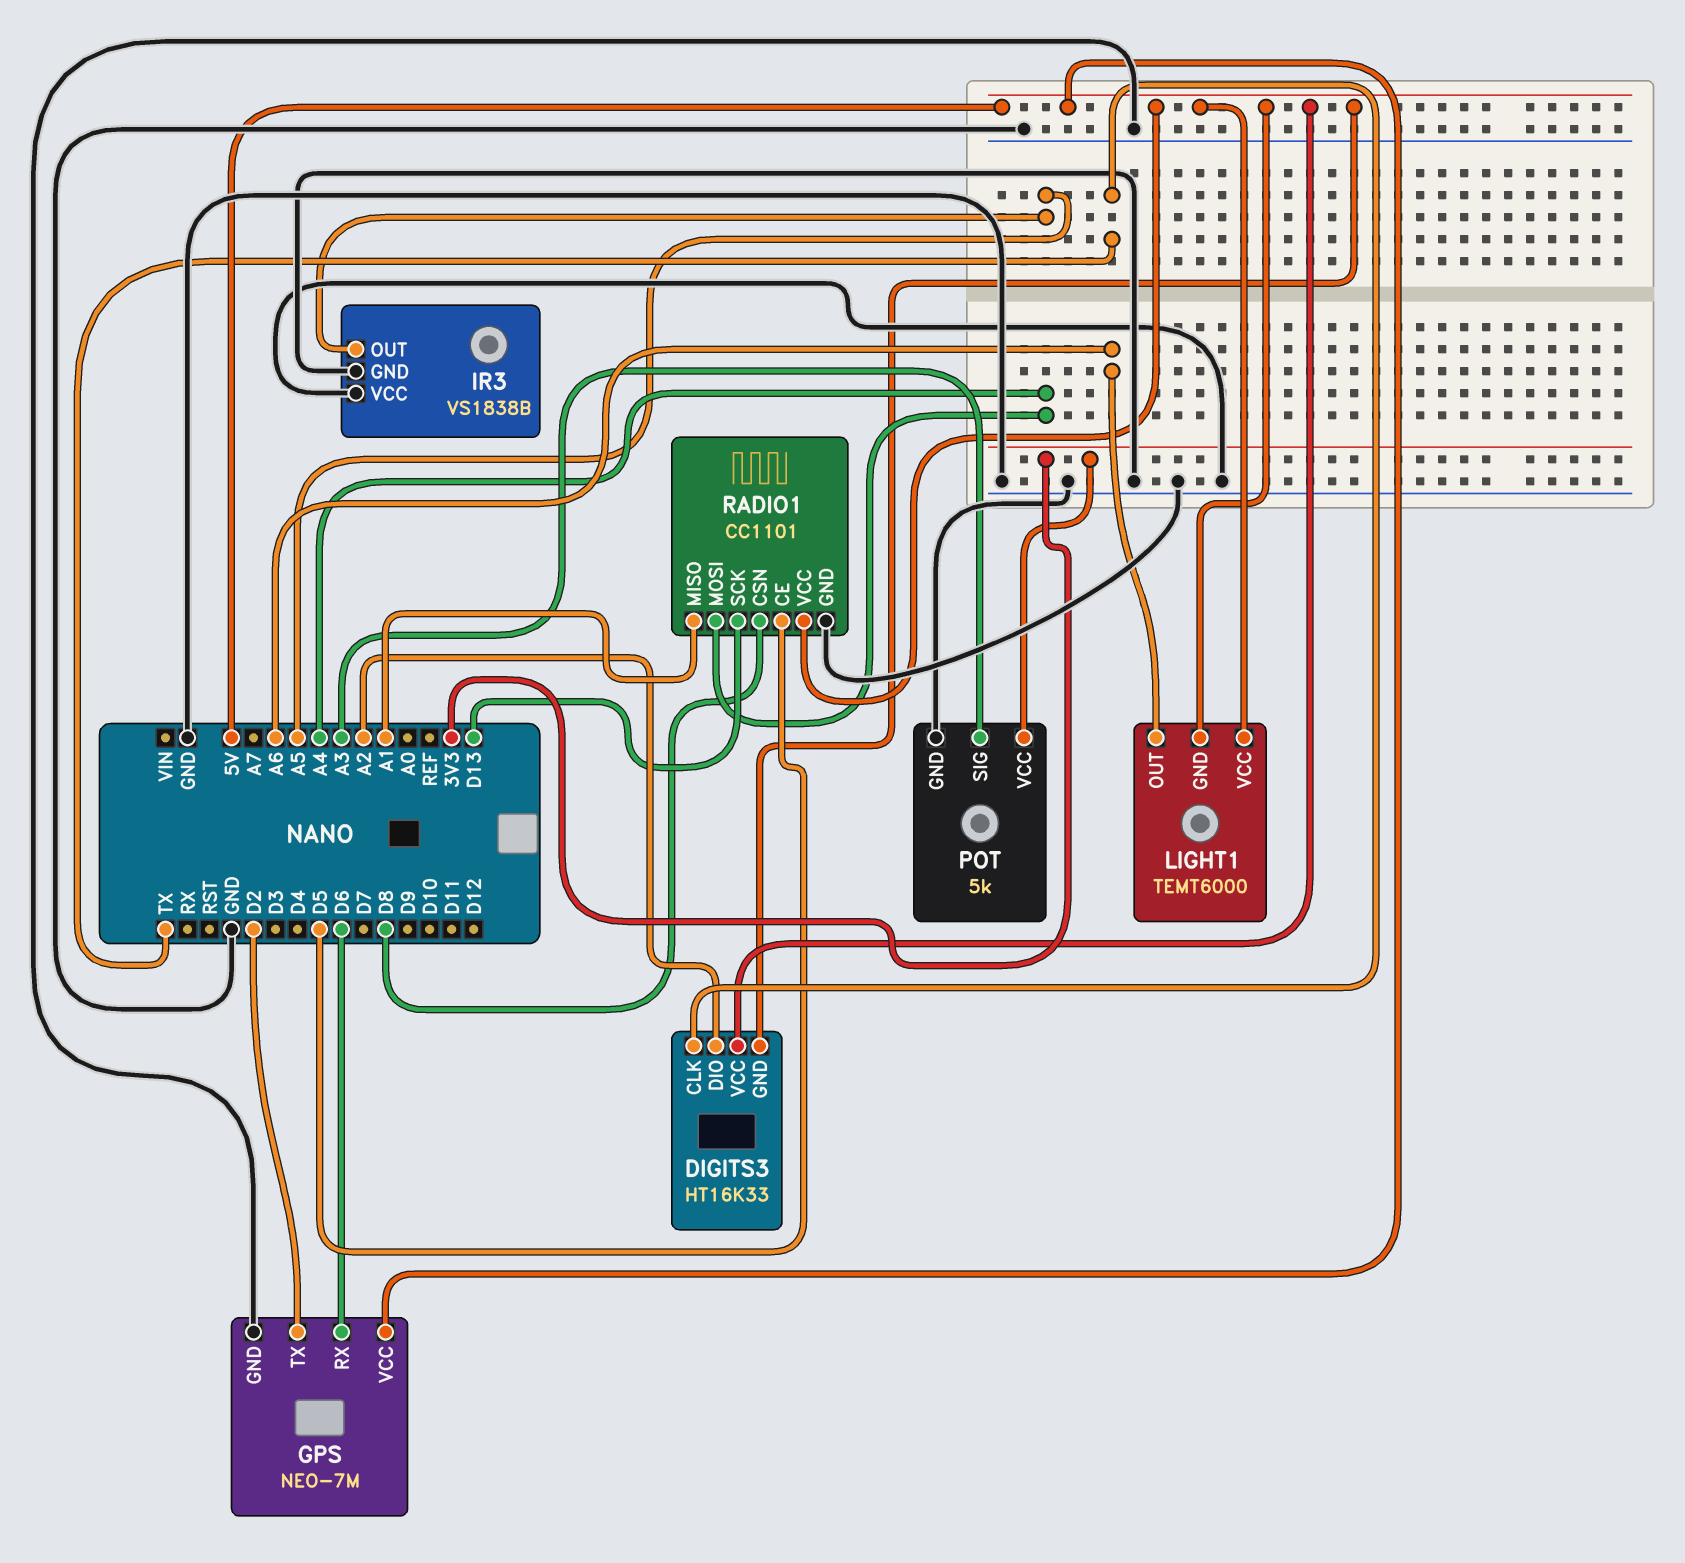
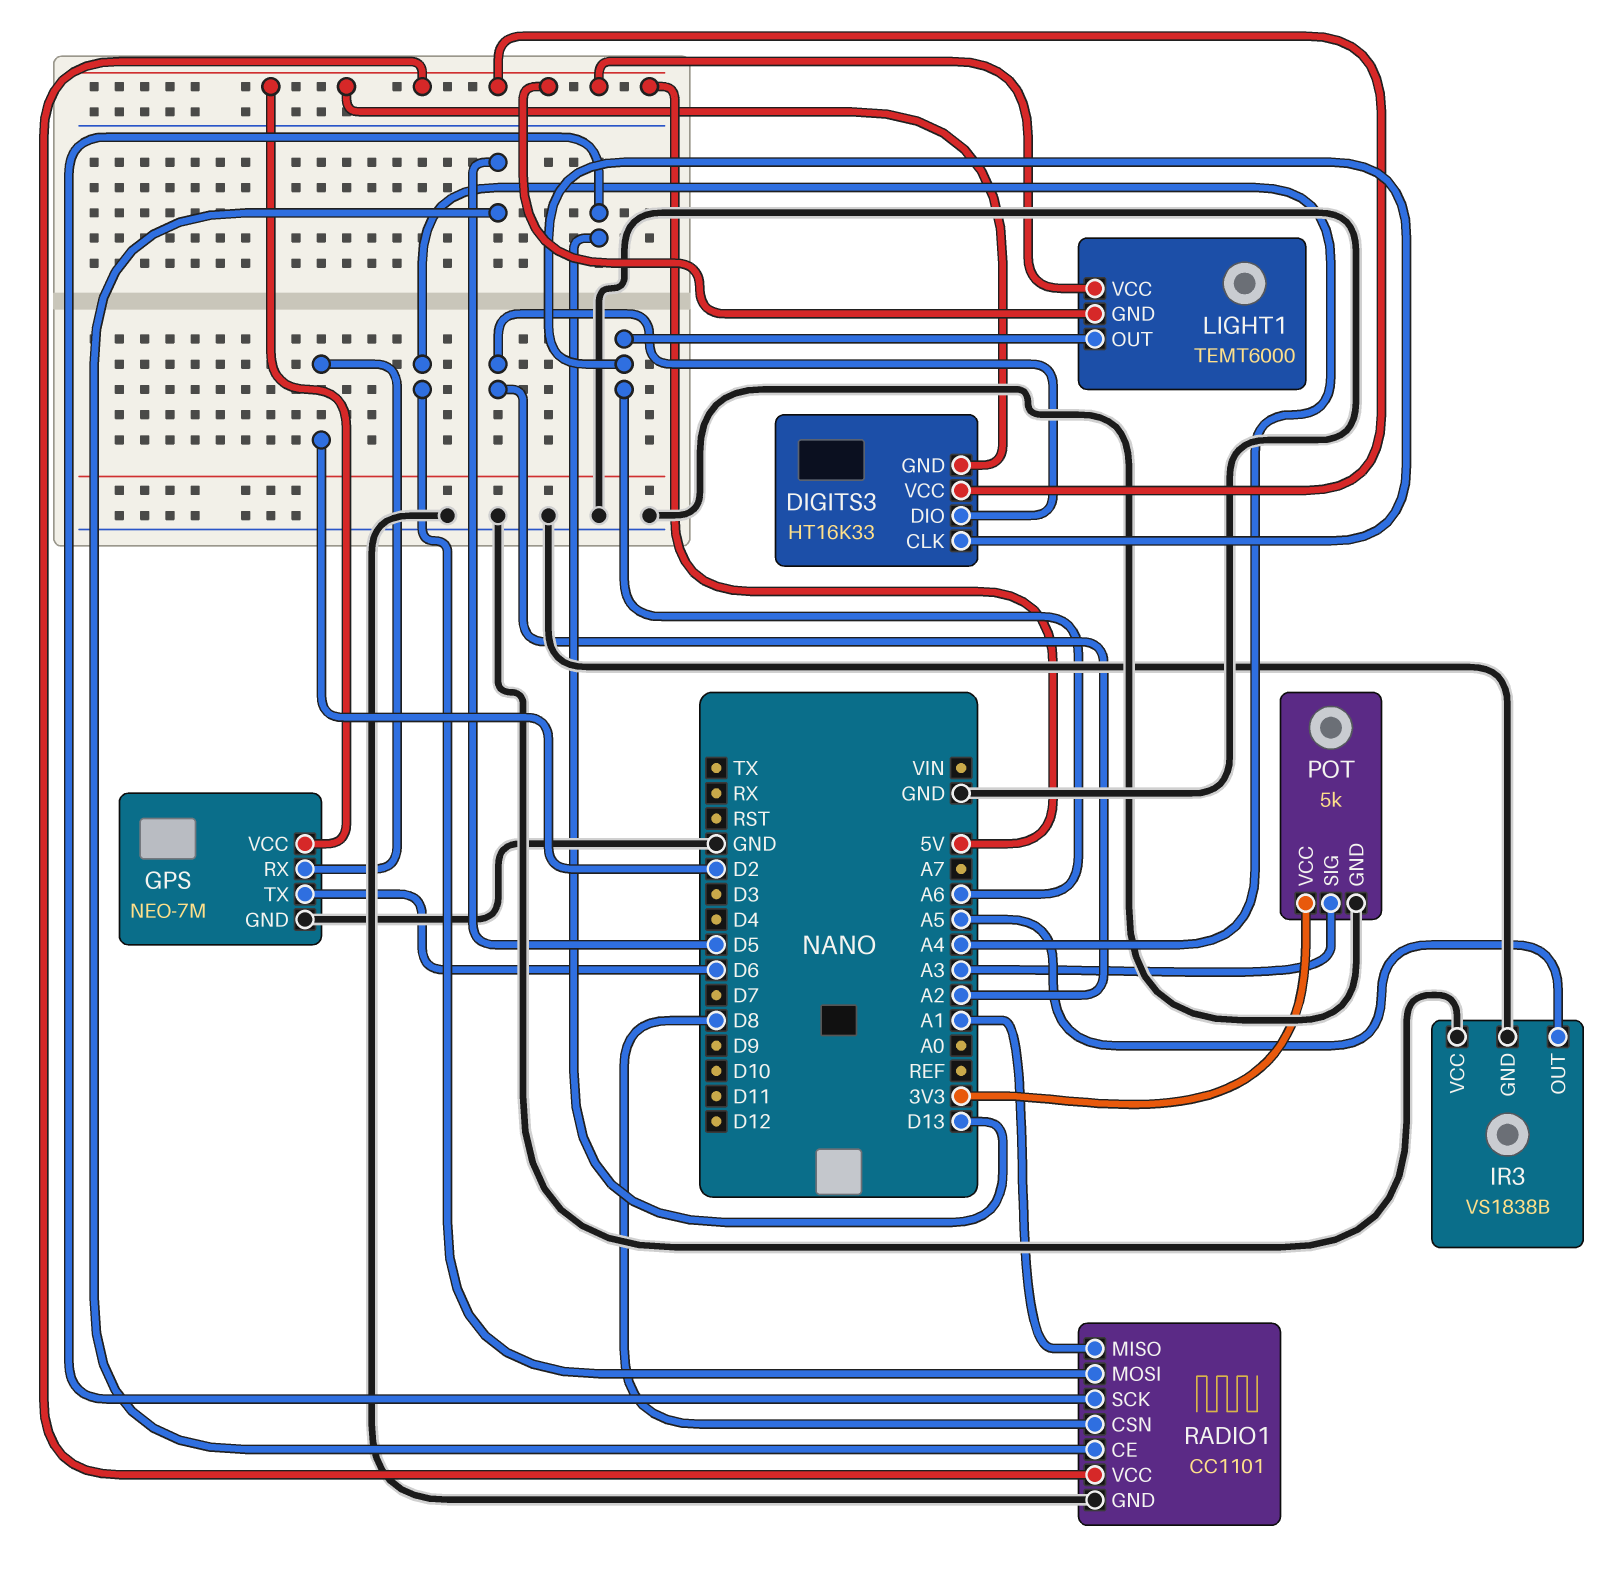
DIGITS3 pin CLK: TX -> A6
GPS pin RX: D6 -> D2
GPS pin TX: D2 -> D6

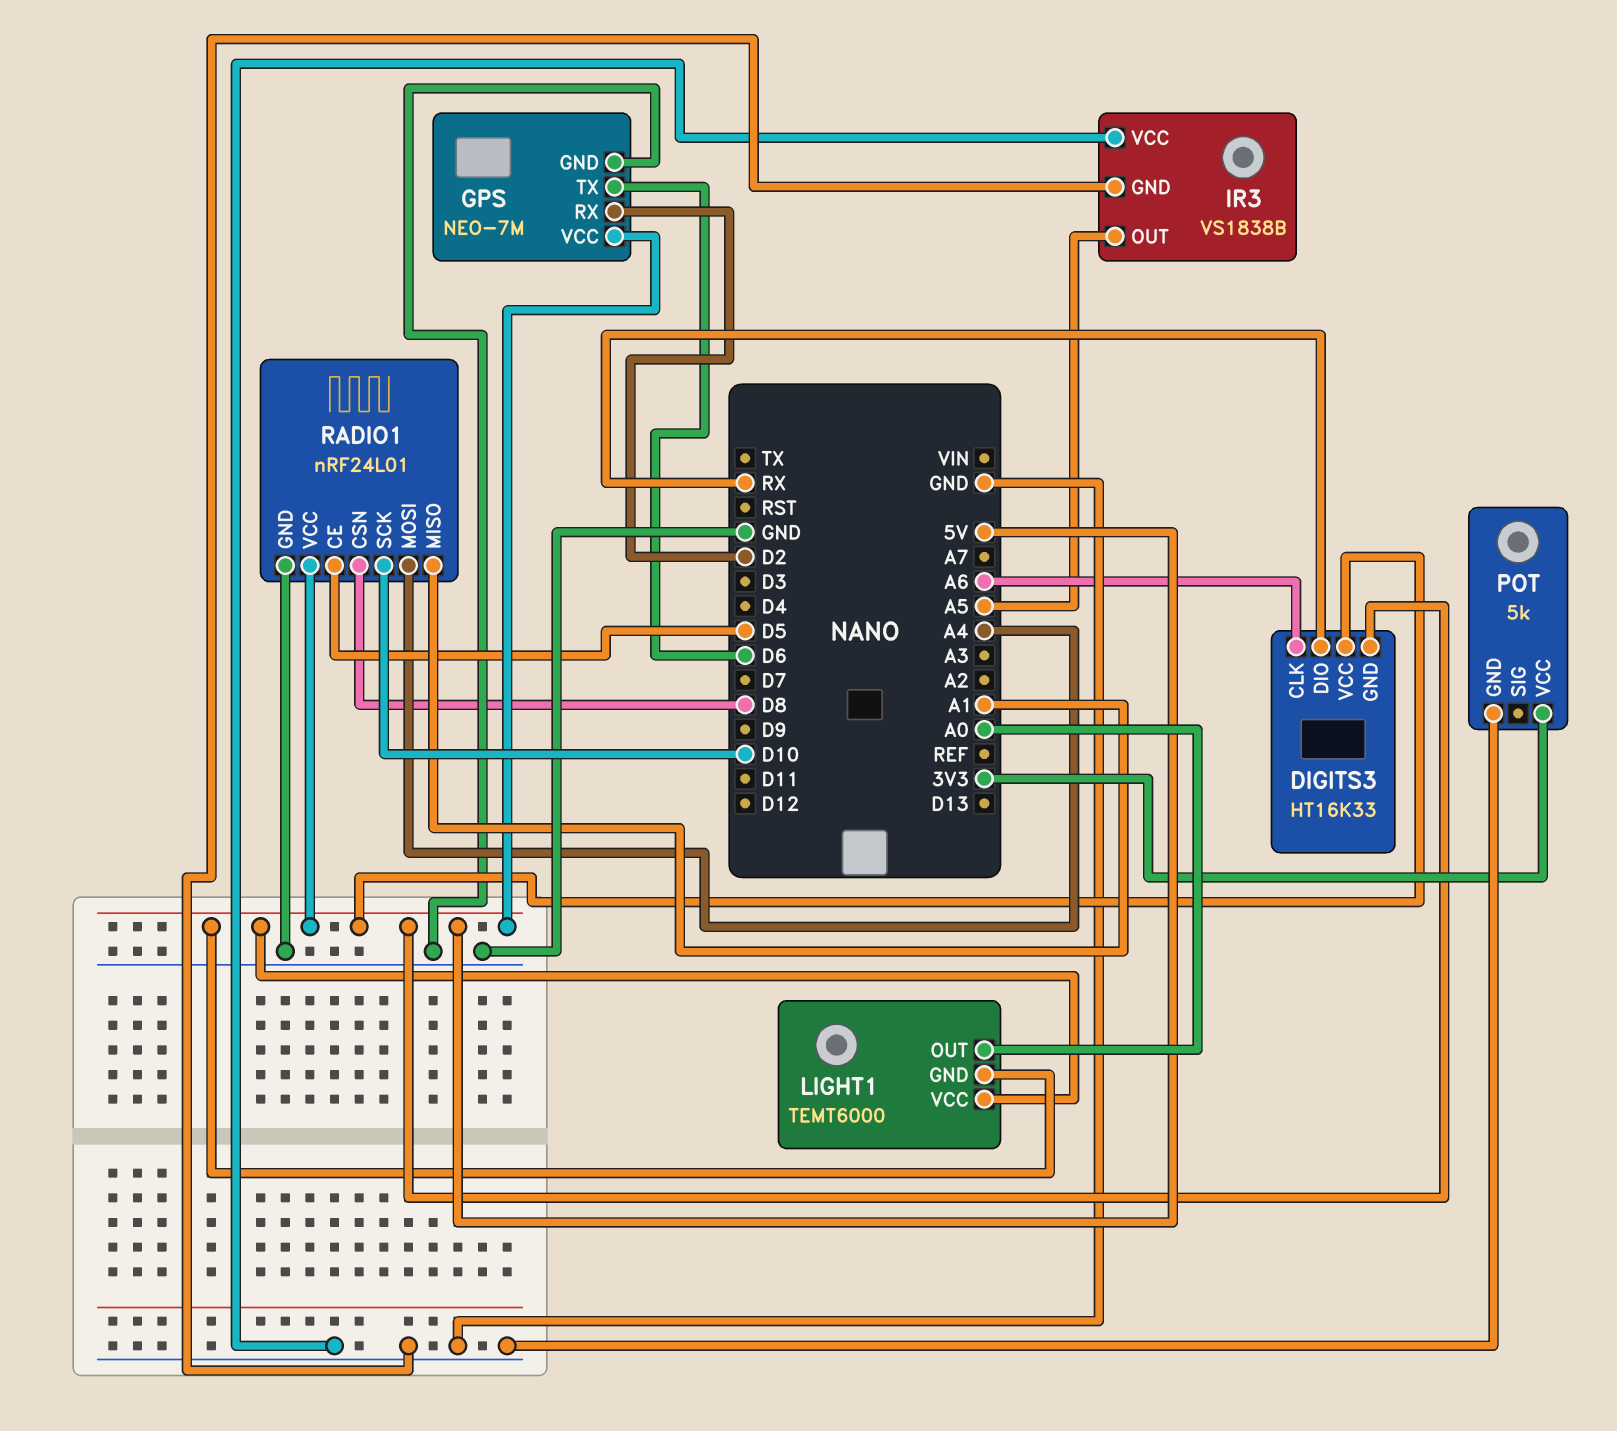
DIGITS3 pin DIO: A2 -> RX
LIGHT1 pin OUT: A6 -> A0
POT pin SIG: A3 -> none
RADIO1: CC1101 -> nRF24L01
RADIO1 pin SCK: D13 -> D10

